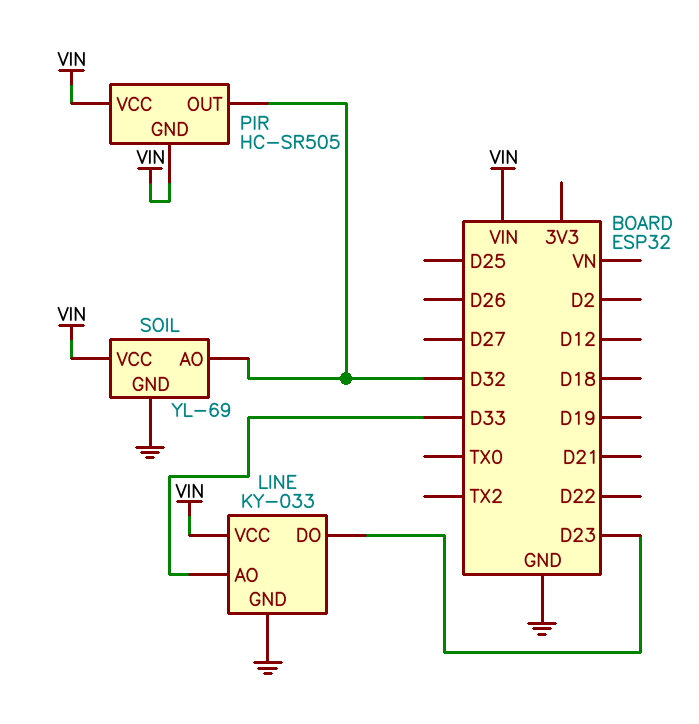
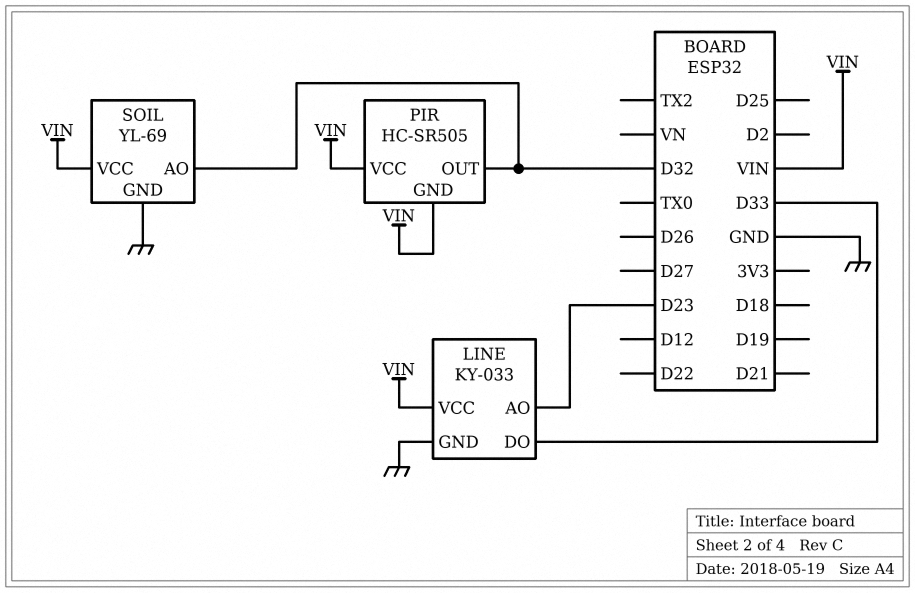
LINE pin AO: D33 -> D23
LINE pin DO: D23 -> D33

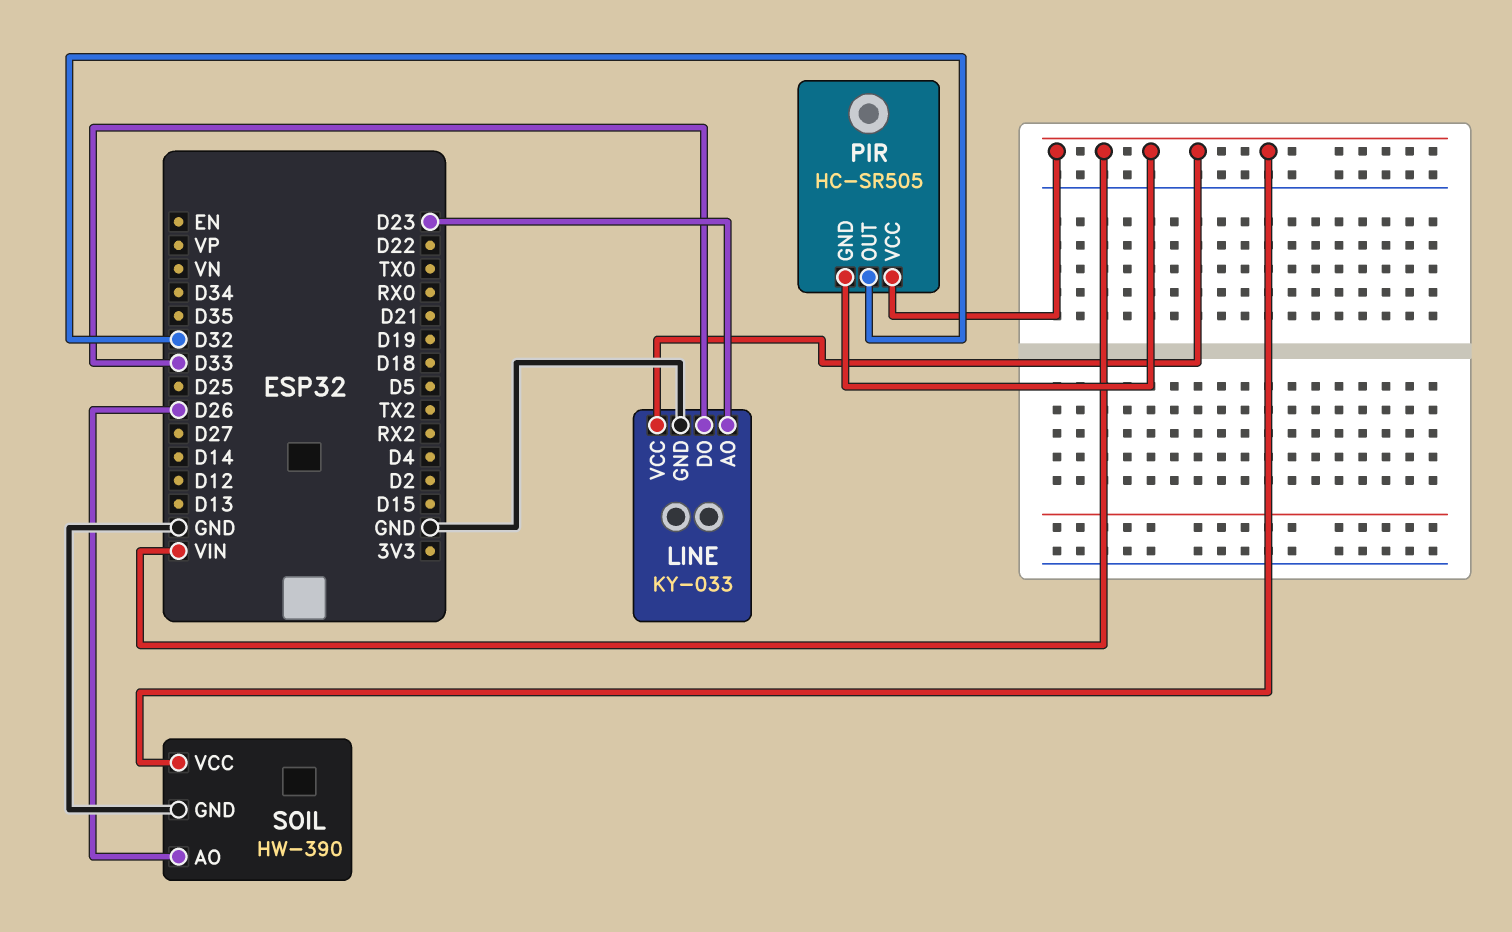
SOIL: YL-69 -> HW-390
SOIL pin AO: D32 -> D26

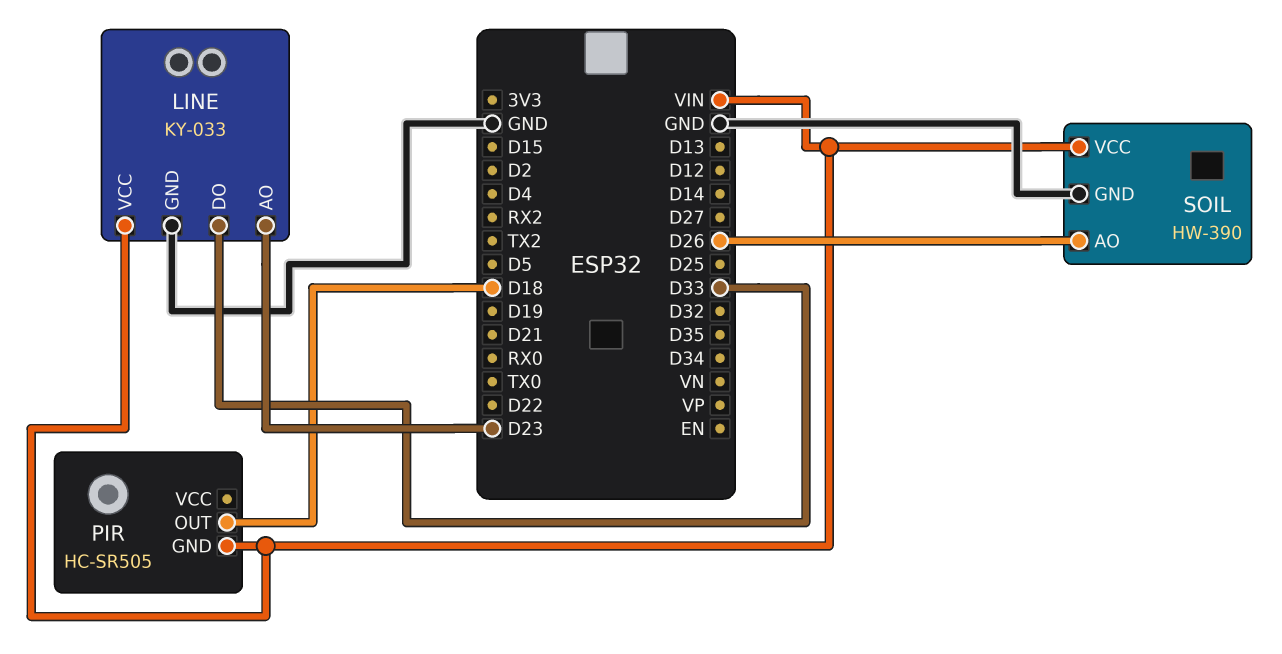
PIR pin OUT: D32 -> D18
PIR pin VCC: VIN -> none

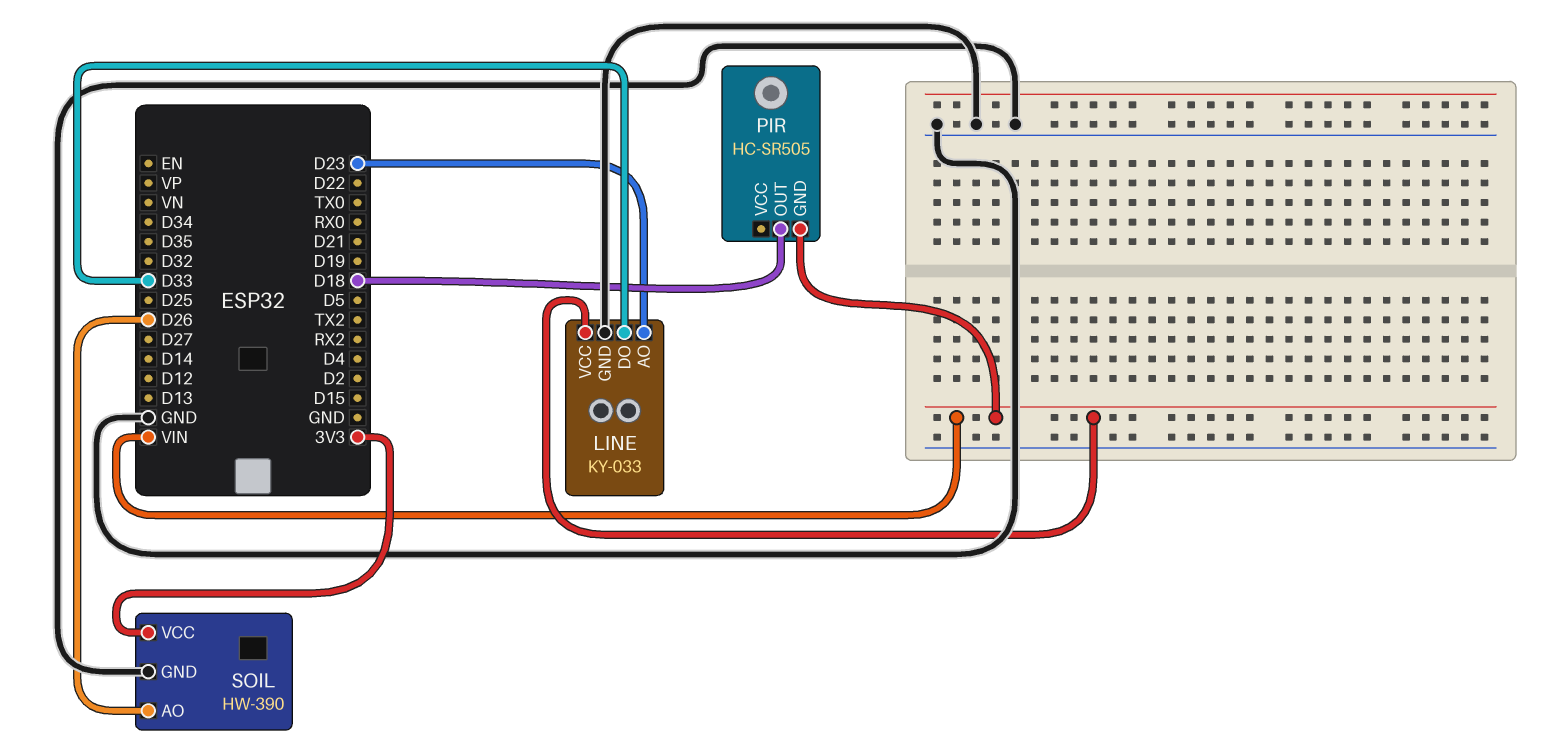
SOIL pin VCC: VIN -> 3V3

